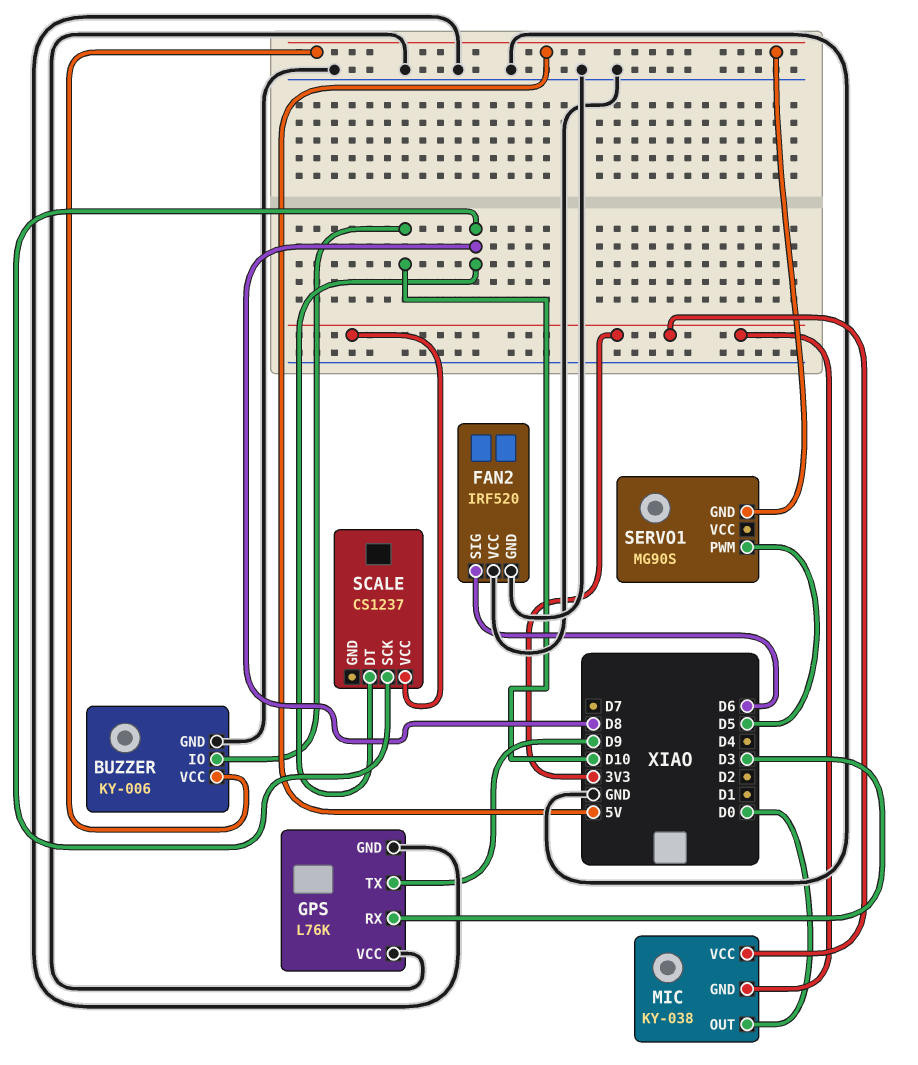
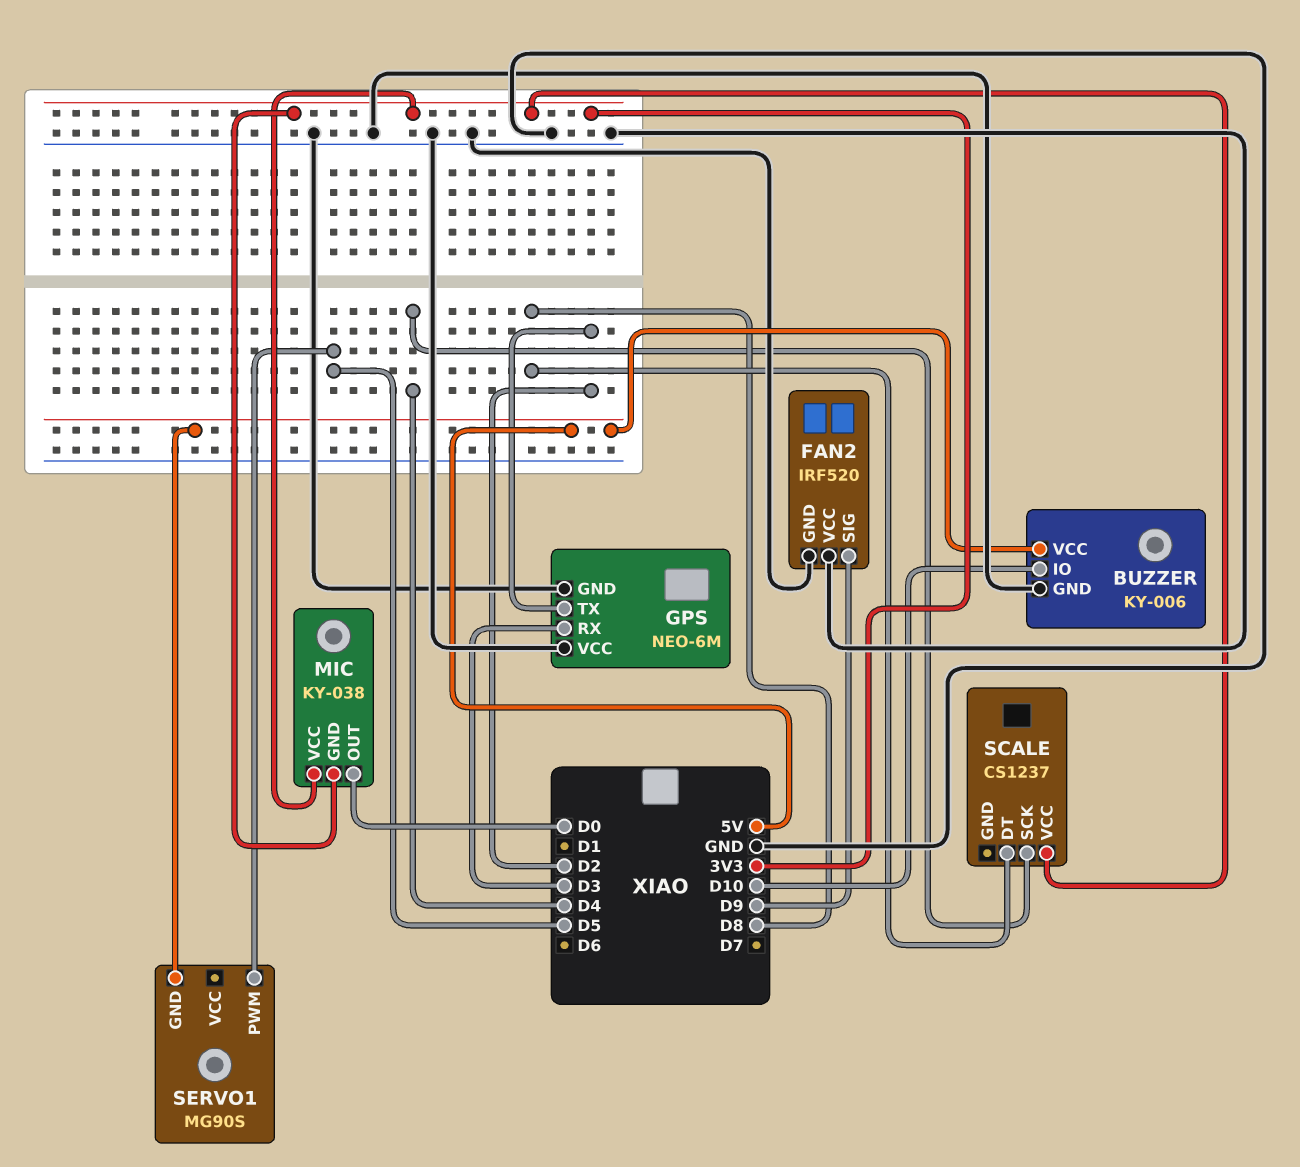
FAN2 pin SIG: D6 -> D9
GPS: L76K -> NEO-6M
GPS pin TX: D9 -> D2
SCALE pin SCK: D8 -> D4

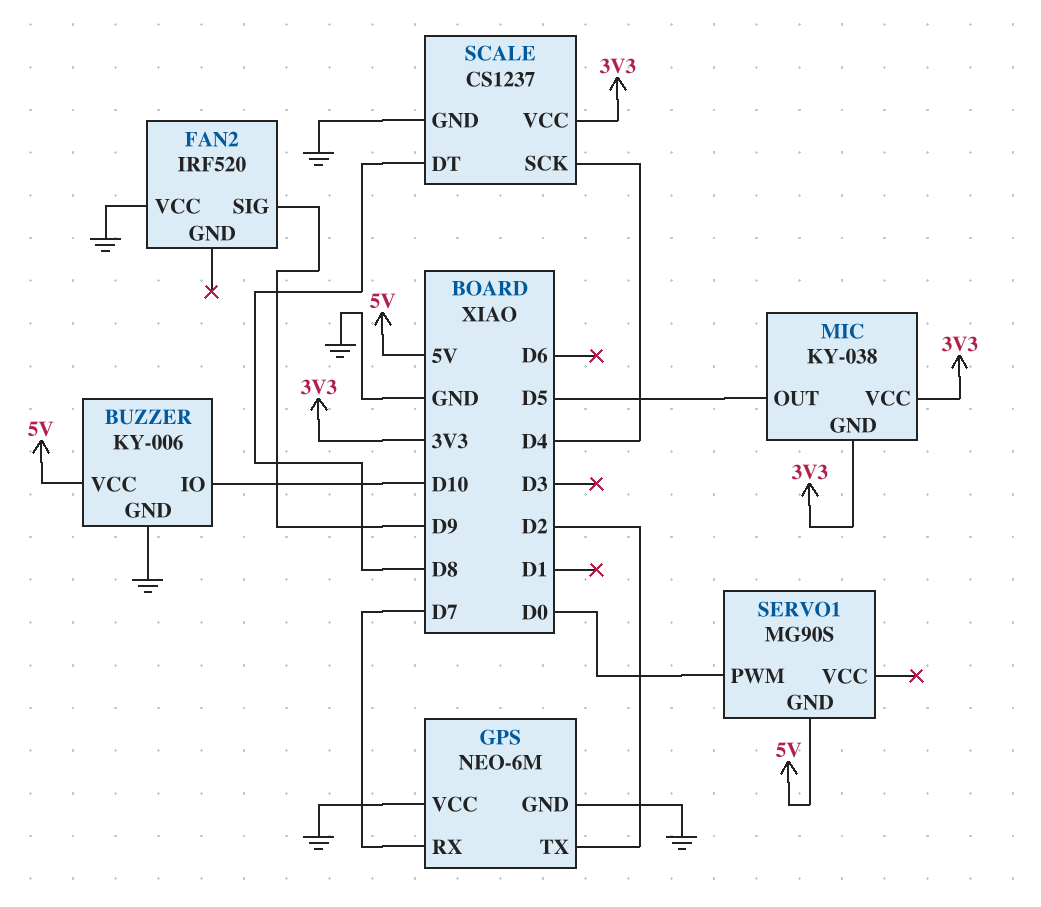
FAN2 pin GND: GND -> none
GPS pin RX: D3 -> D7
MIC pin OUT: D0 -> D5
SCALE pin GND: none -> GND
SERVO1 pin PWM: D5 -> D0

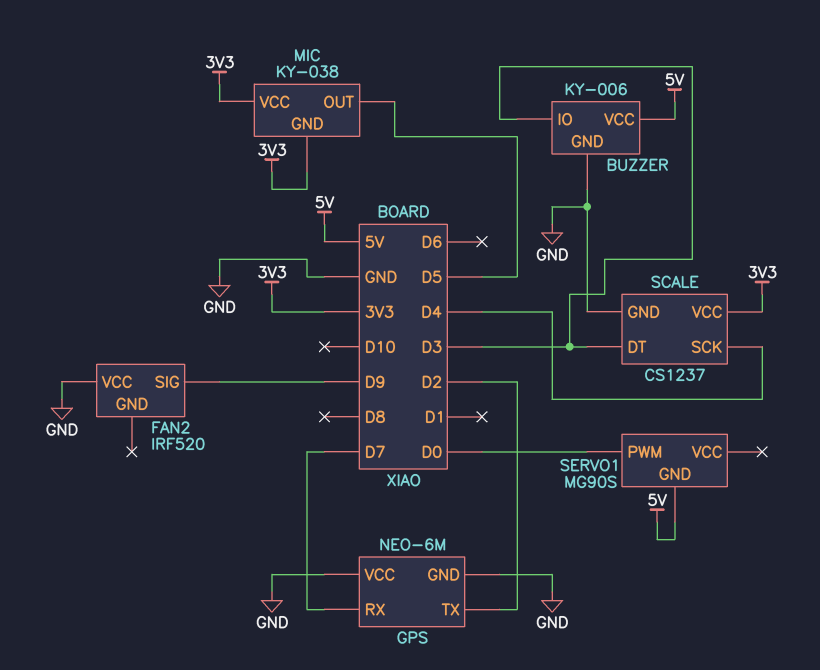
BUZZER pin IO: D10 -> D3
SCALE pin DT: D8 -> D3

